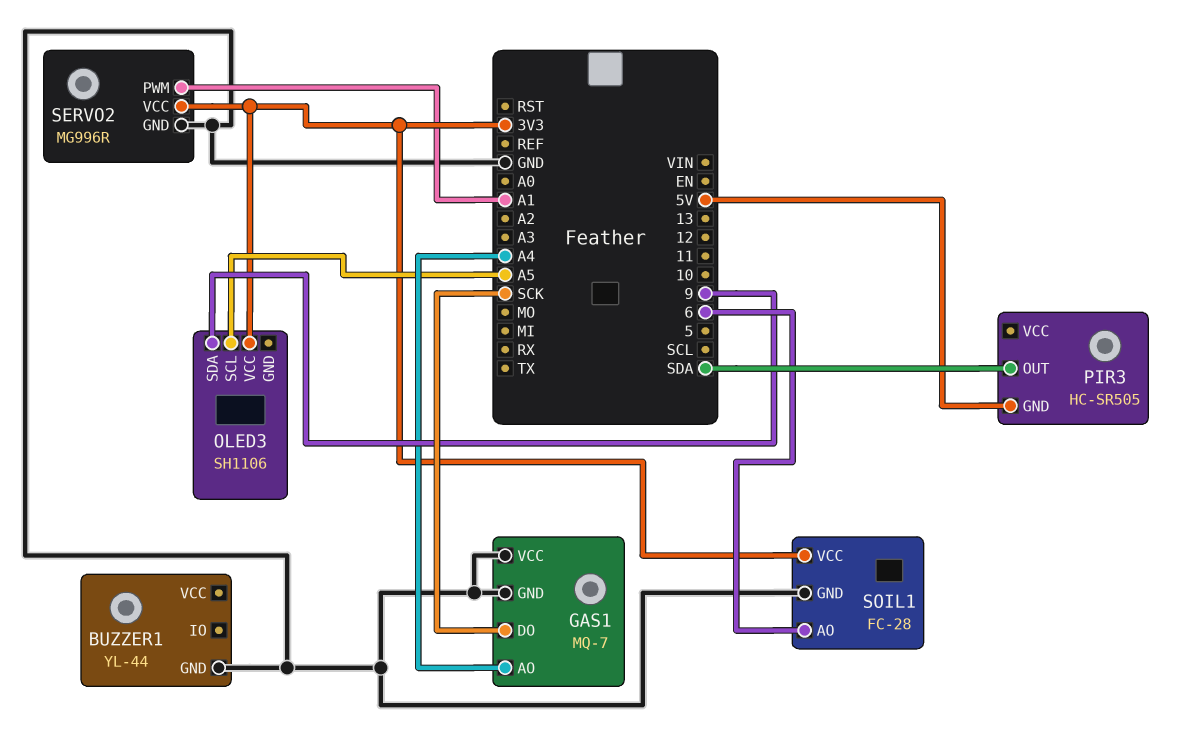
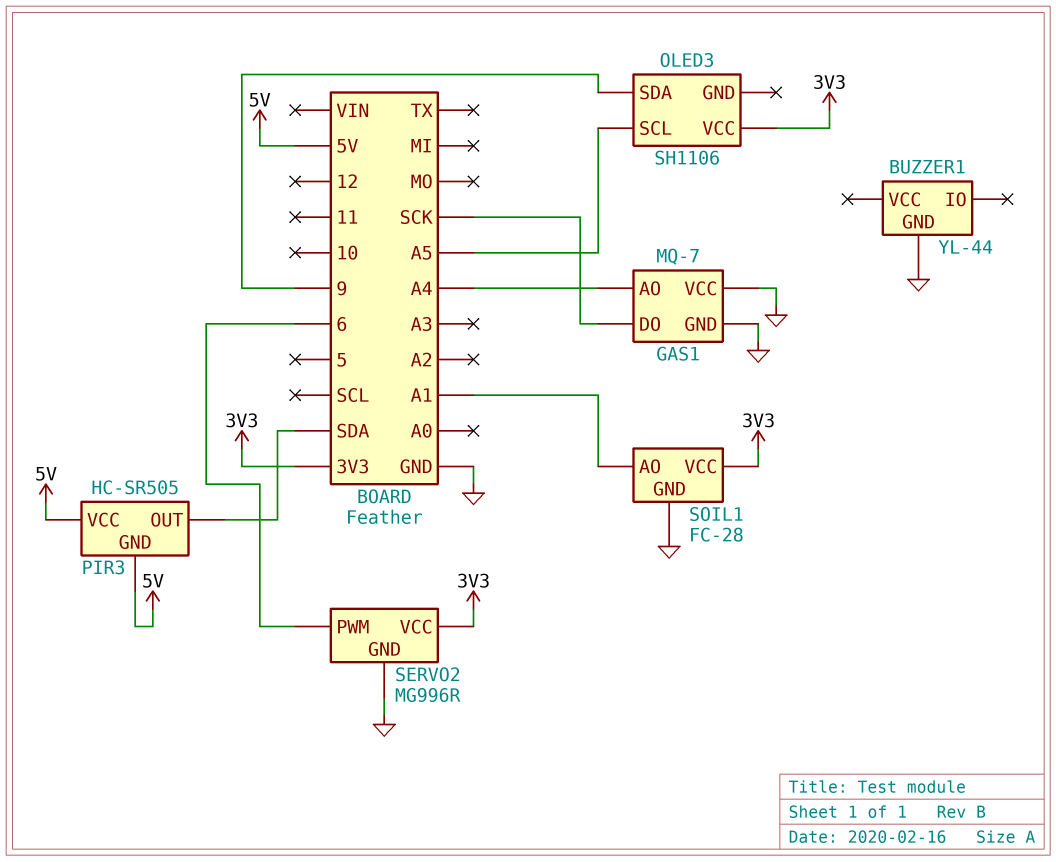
PIR3 pin VCC: none -> 5V
SERVO2 pin PWM: A1 -> 6
SOIL1 pin AO: 6 -> A1

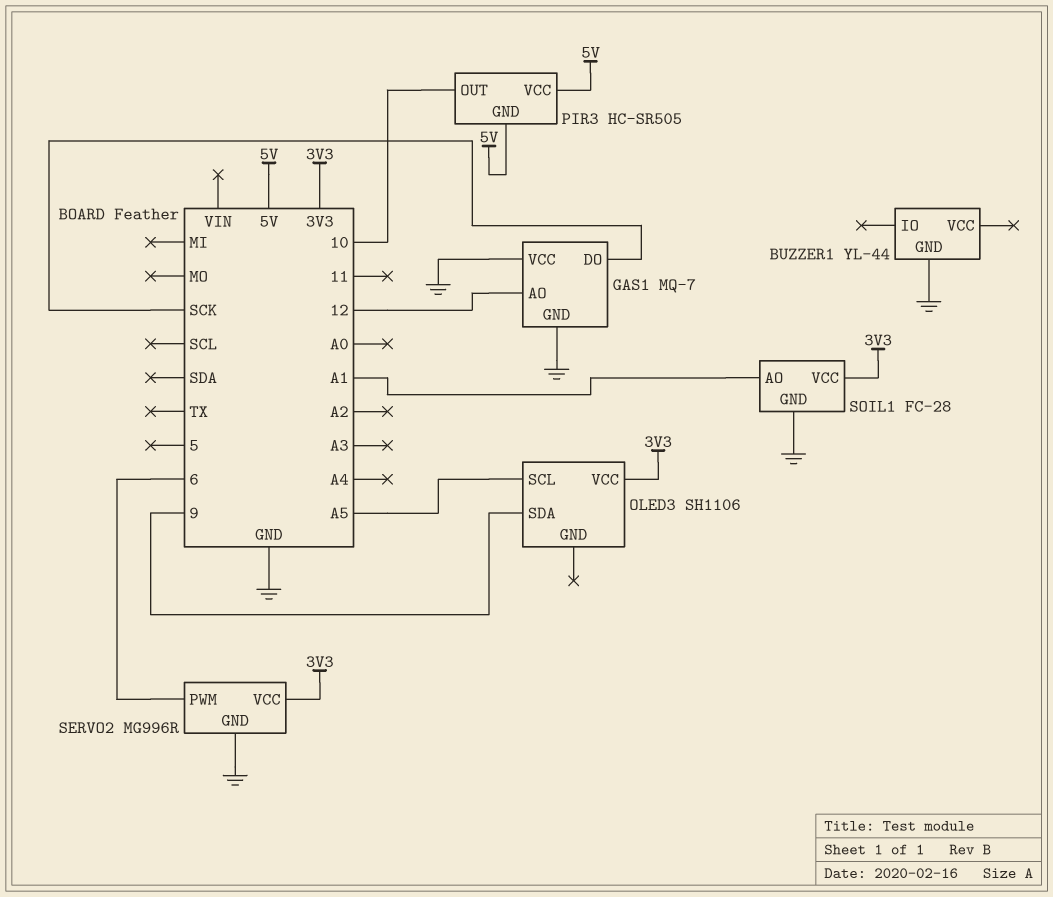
GAS1 pin AO: A4 -> 12
PIR3 pin OUT: SDA -> 10

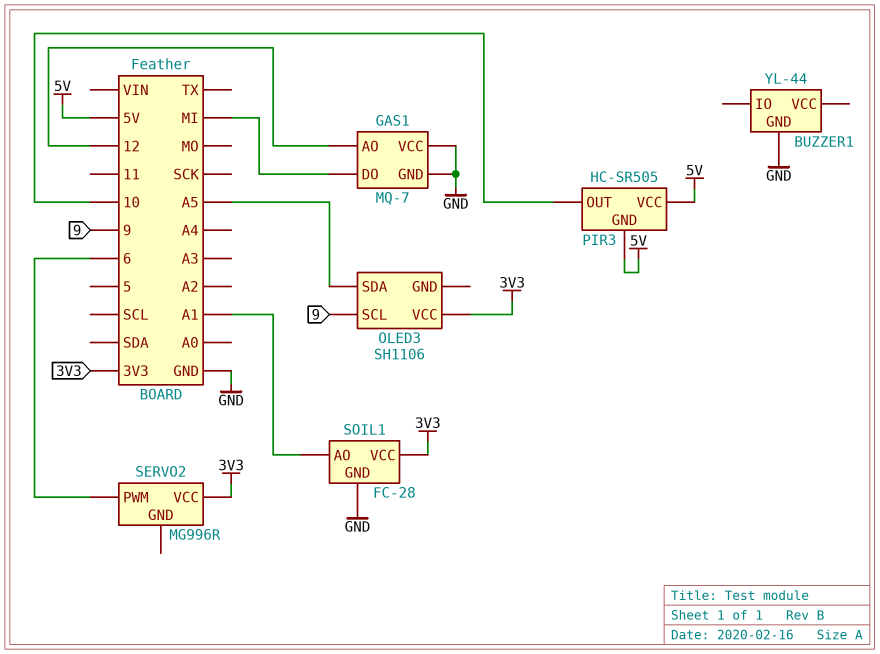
GAS1 pin DO: SCK -> MI
OLED3 pin SCL: A5 -> 9
OLED3 pin SDA: 9 -> A5
SERVO2 pin GND: GND -> none

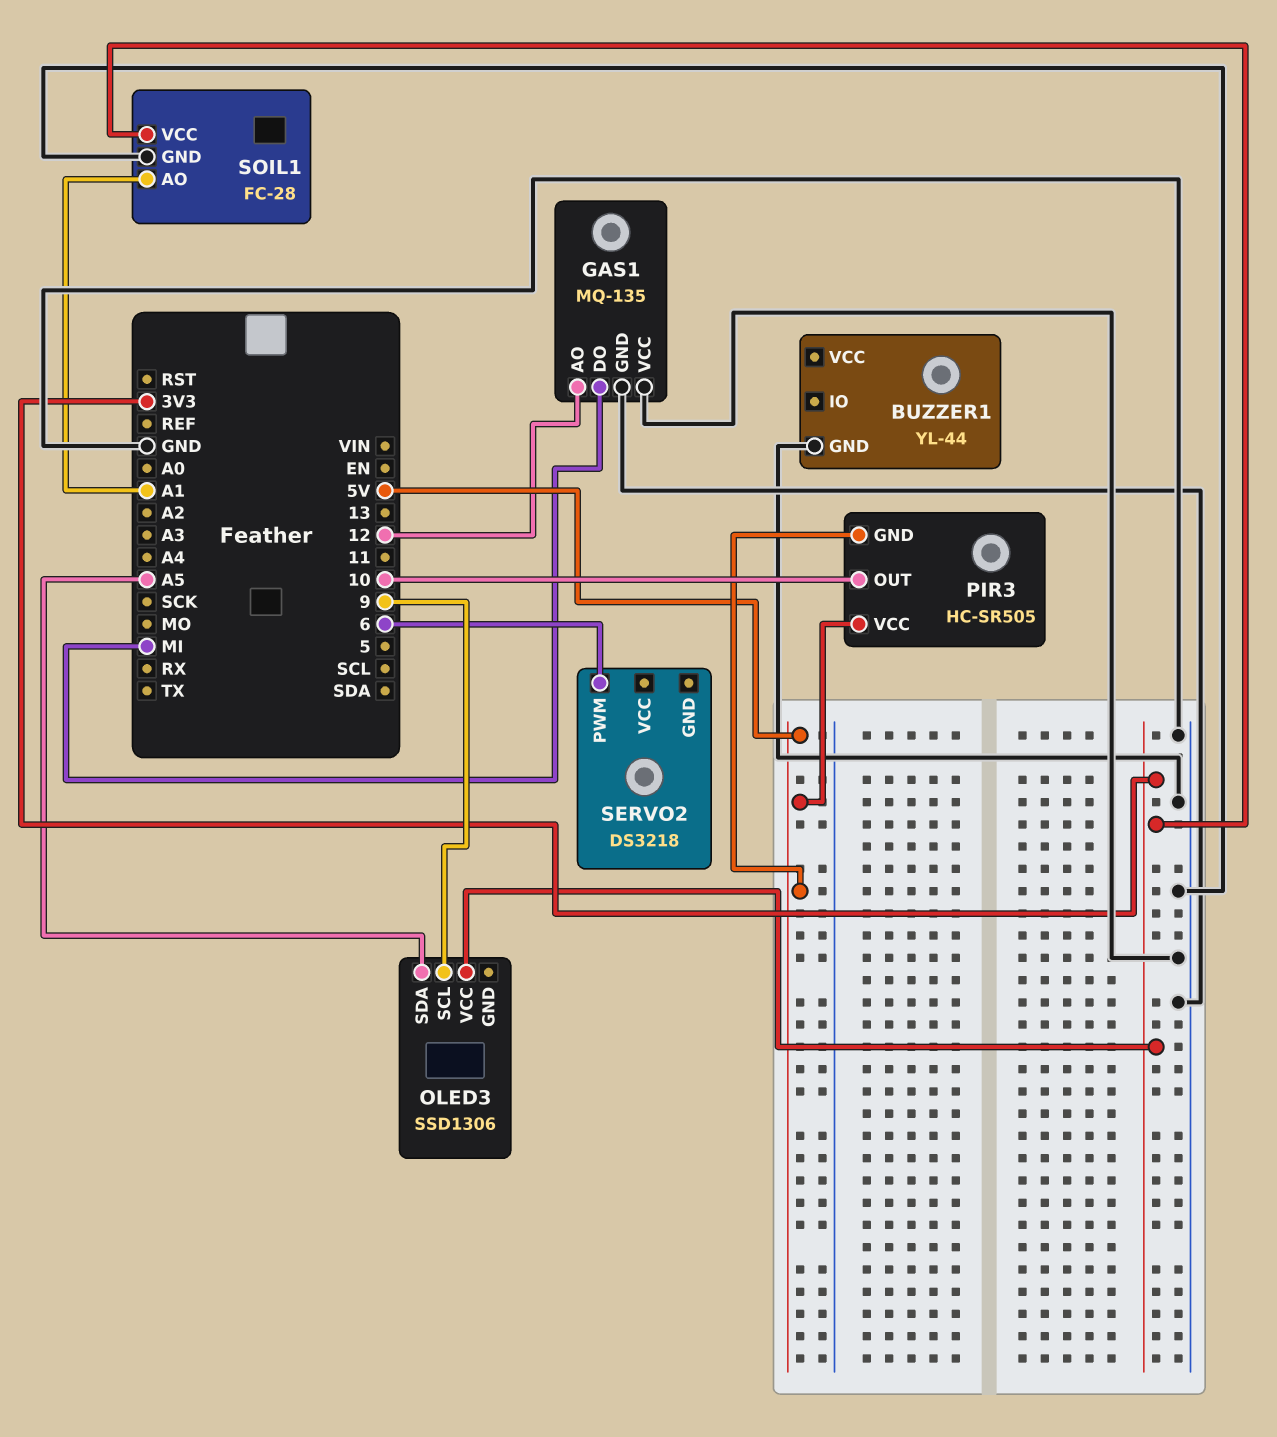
GAS1: MQ-7 -> MQ-135
OLED3: SH1106 -> SSD1306
SERVO2: MG996R -> DS3218
SERVO2 pin VCC: 3V3 -> none

